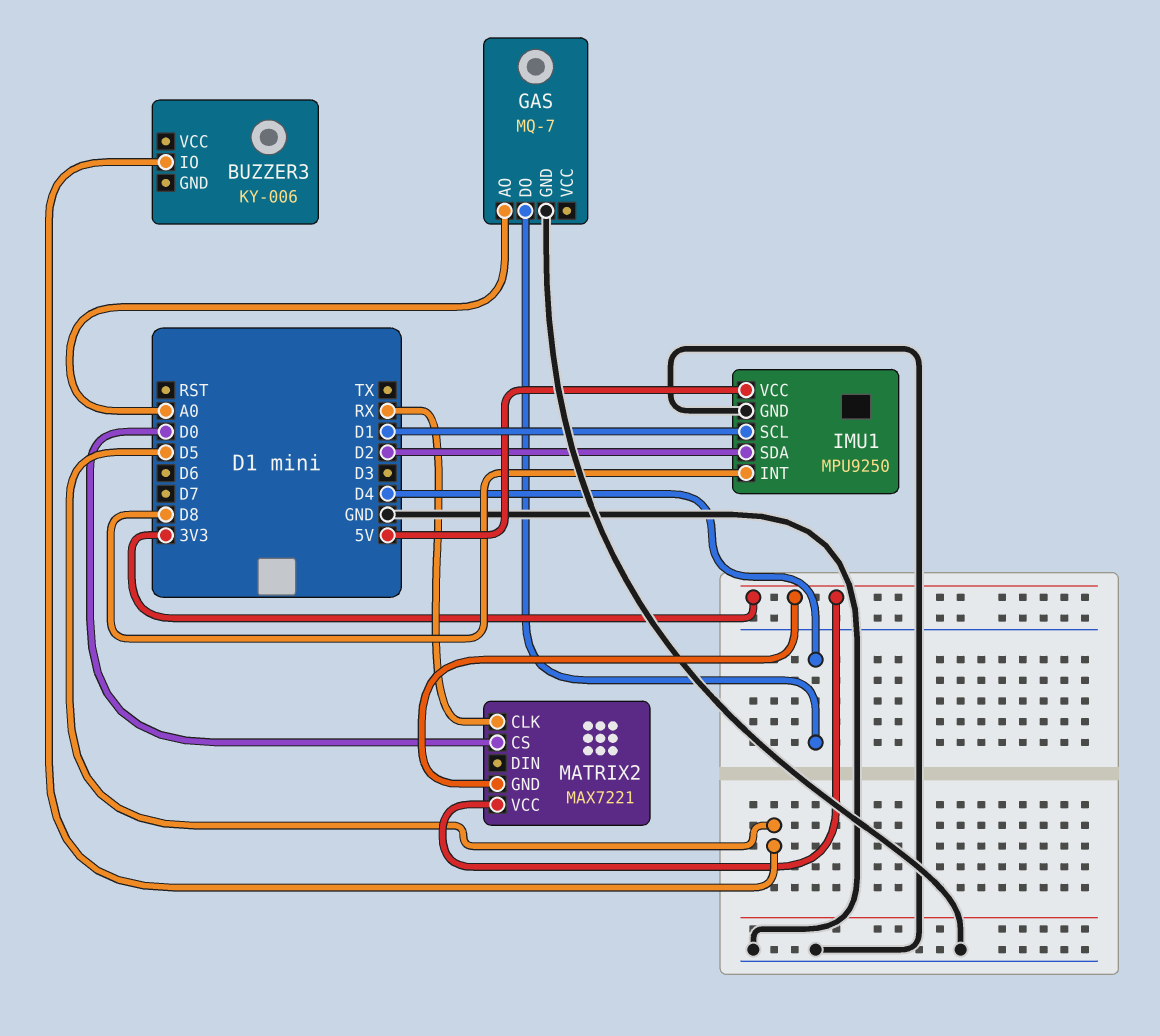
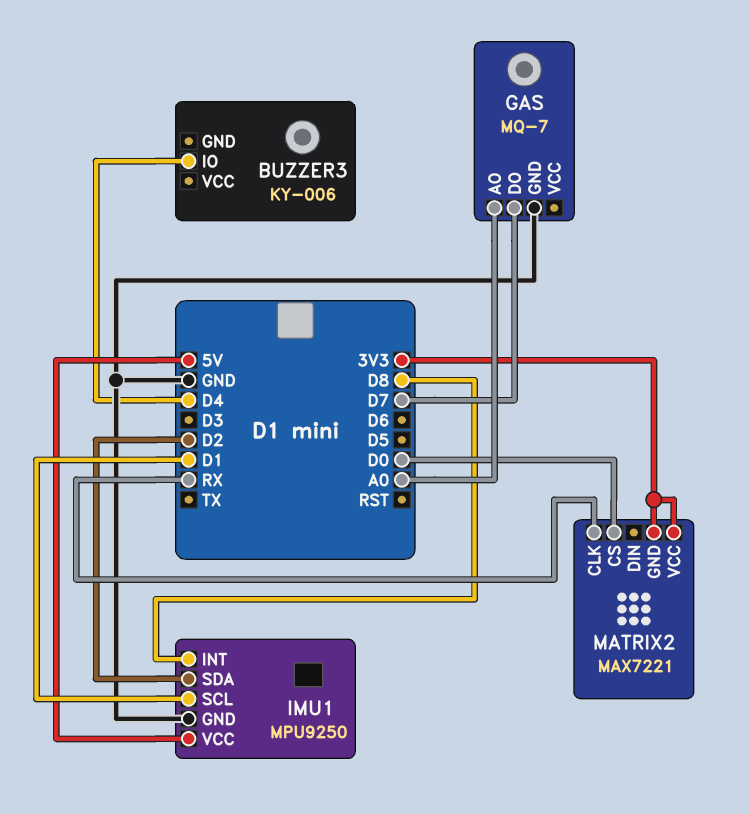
BUZZER3 pin IO: D5 -> D4
GAS pin DO: D4 -> D7

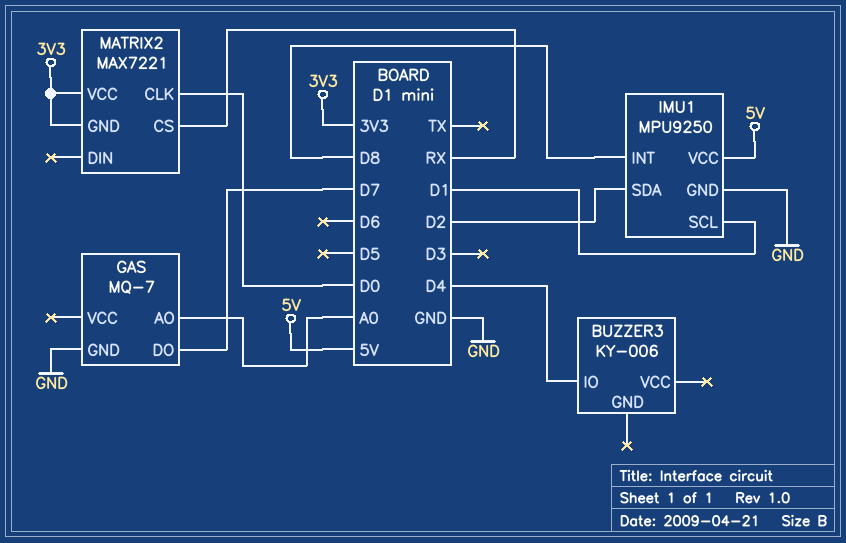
MATRIX2 pin CLK: RX -> D0
MATRIX2 pin CS: D0 -> RX

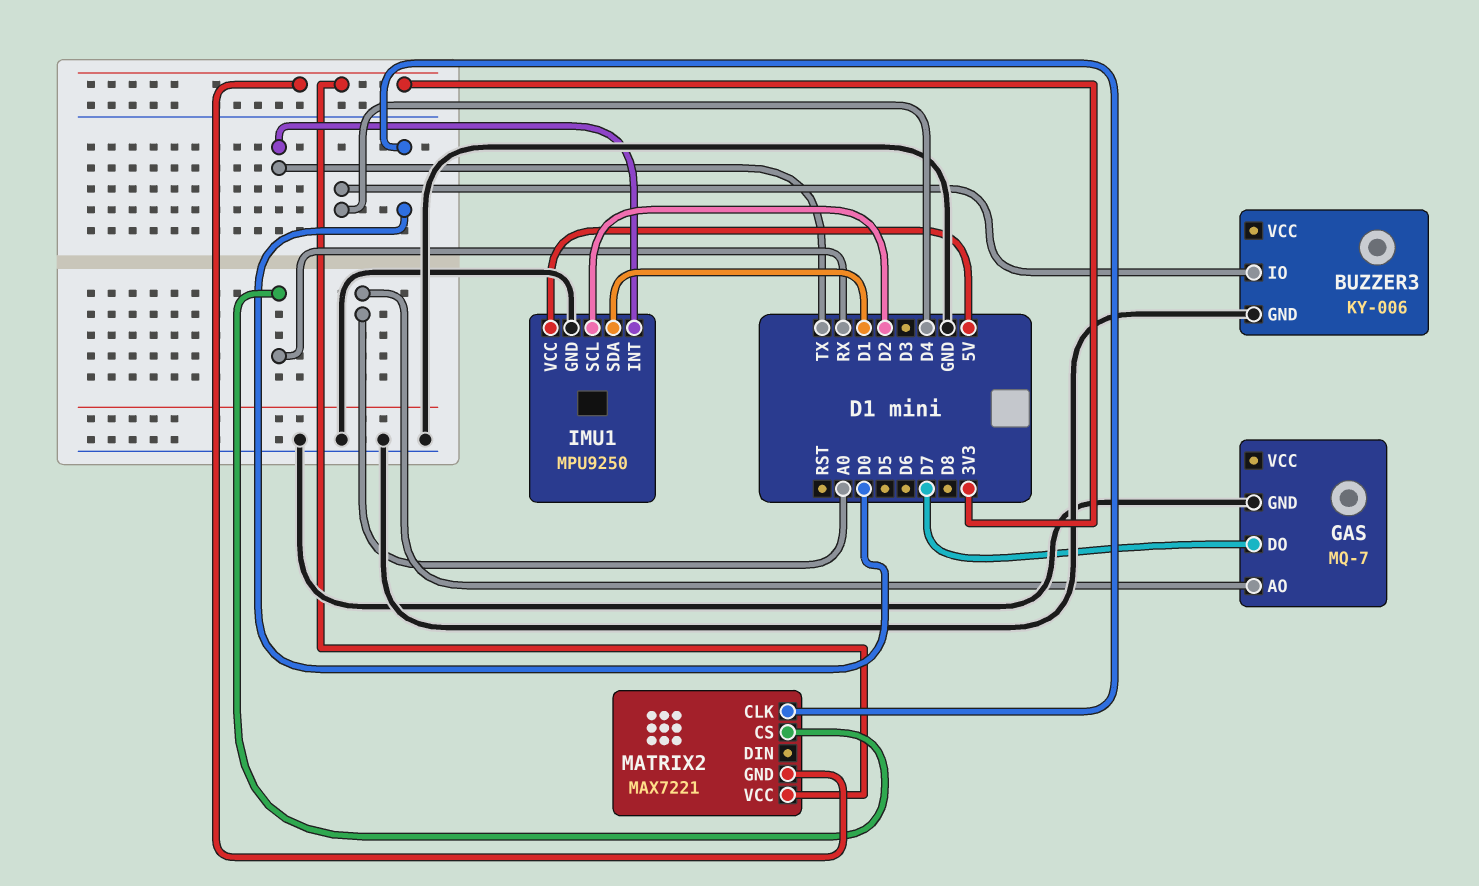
BUZZER3 pin GND: none -> GND
IMU1 pin INT: D8 -> TX
IMU1 pin SCL: D1 -> D2
IMU1 pin SDA: D2 -> D1

